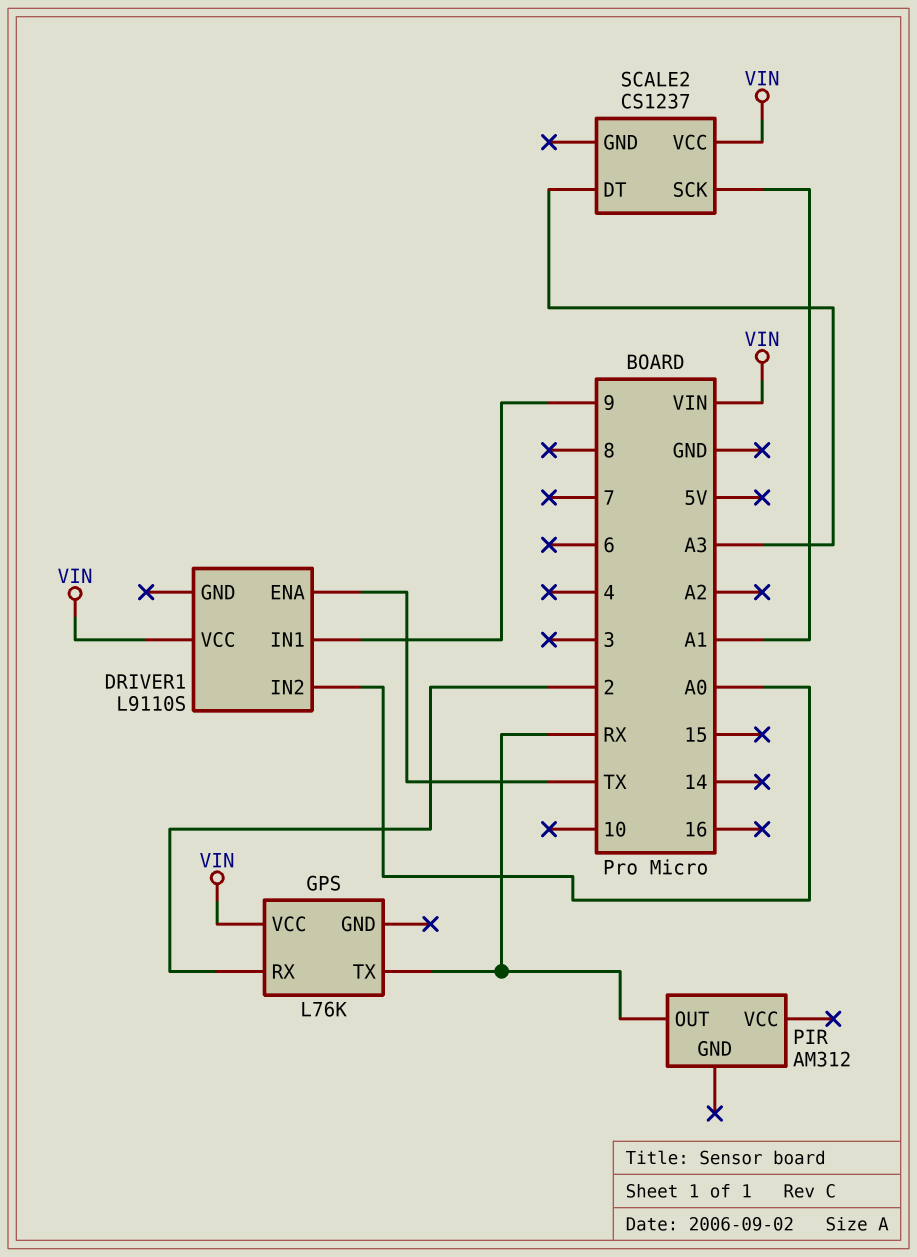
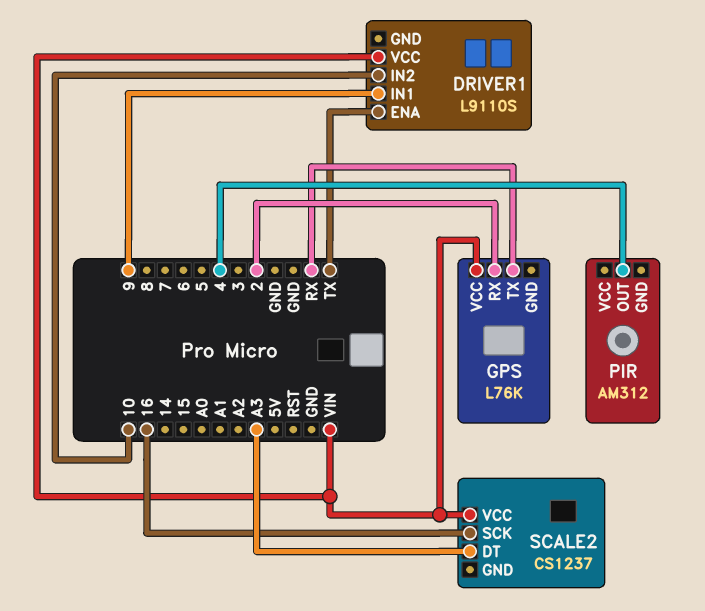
DRIVER1 pin IN2: A0 -> 10
PIR pin OUT: RX -> 4
SCALE2 pin SCK: A1 -> 16

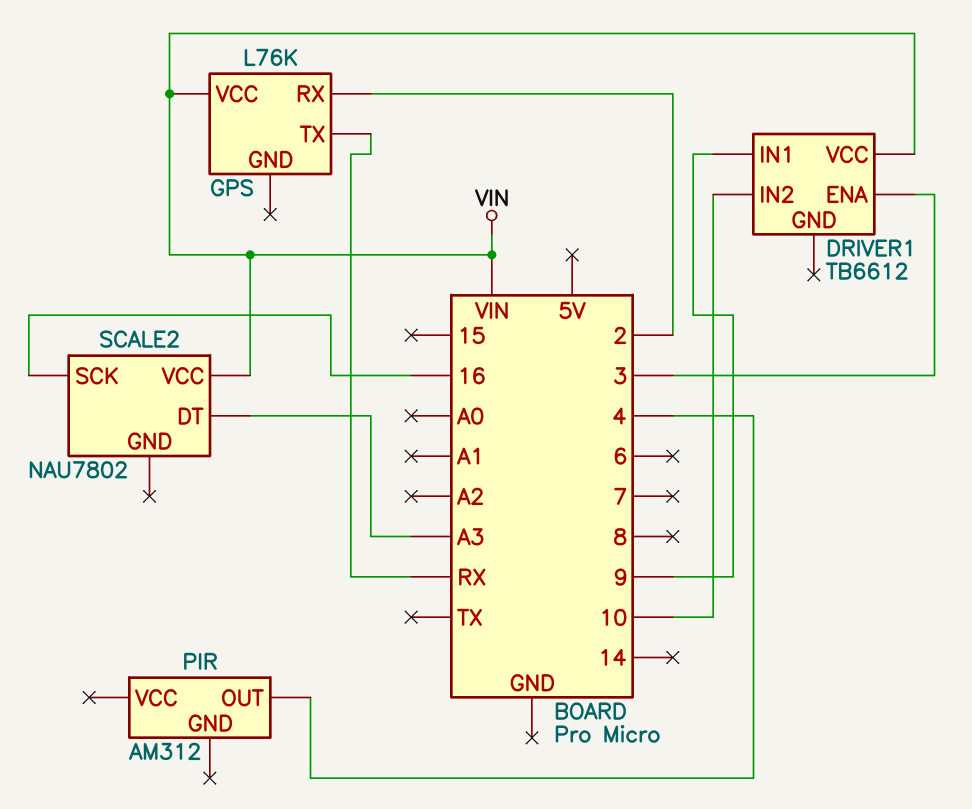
DRIVER1: L9110S -> TB6612
DRIVER1 pin ENA: TX -> 3
SCALE2: CS1237 -> NAU7802

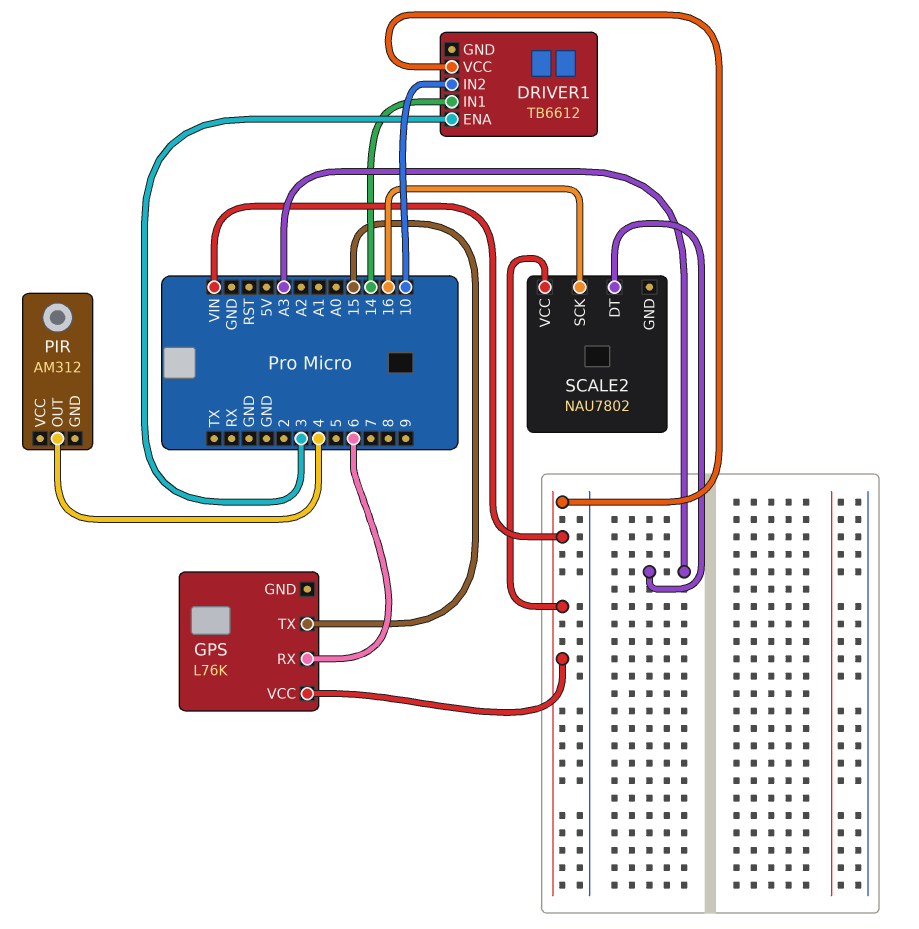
DRIVER1 pin IN1: 9 -> 14
GPS pin RX: 2 -> 6
GPS pin TX: RX -> 15

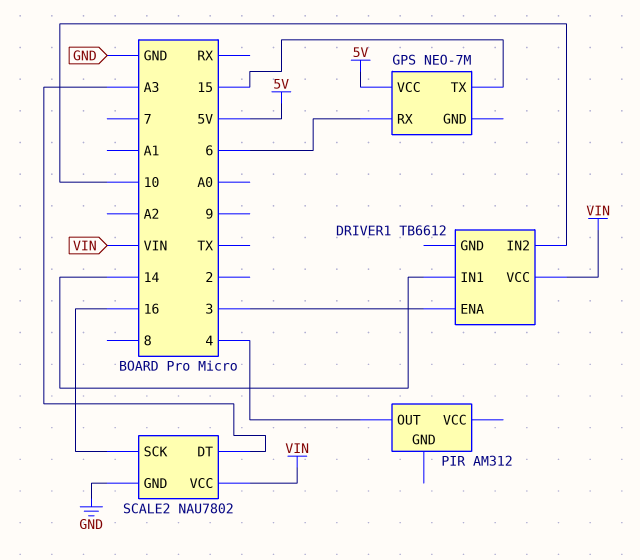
GPS: L76K -> NEO-7M
GPS pin VCC: VIN -> 5V
SCALE2 pin GND: none -> GND

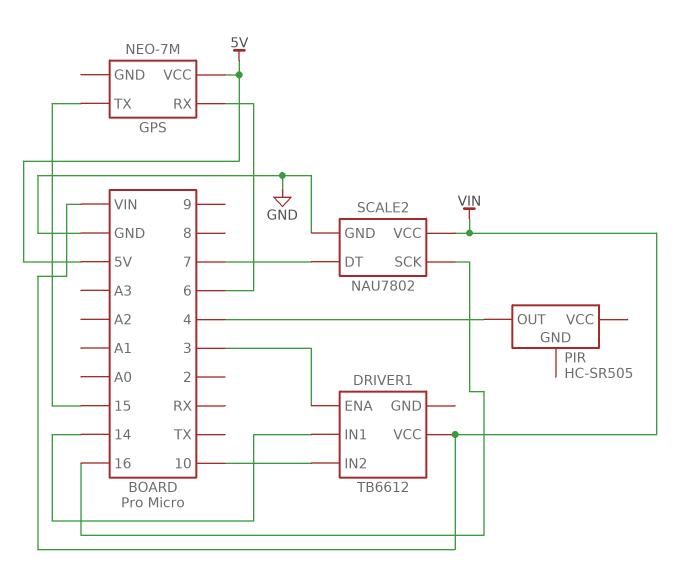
PIR: AM312 -> HC-SR505
SCALE2 pin DT: A3 -> 7

